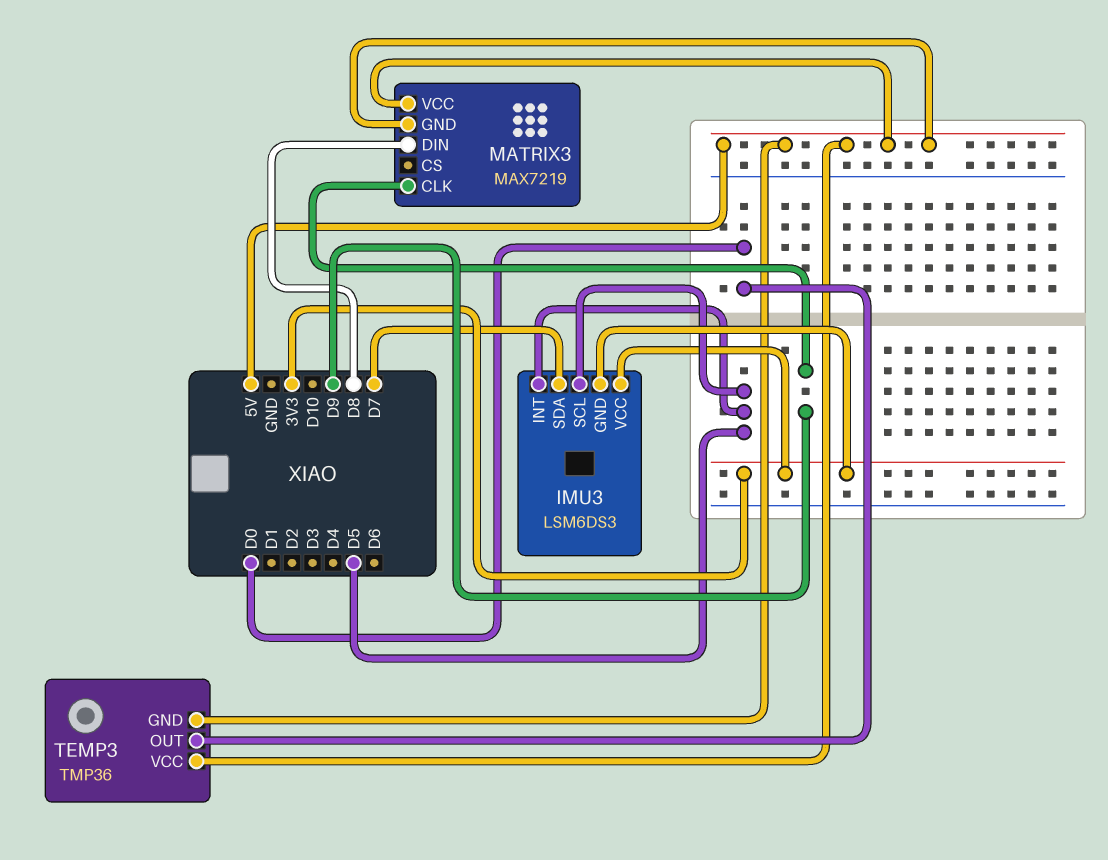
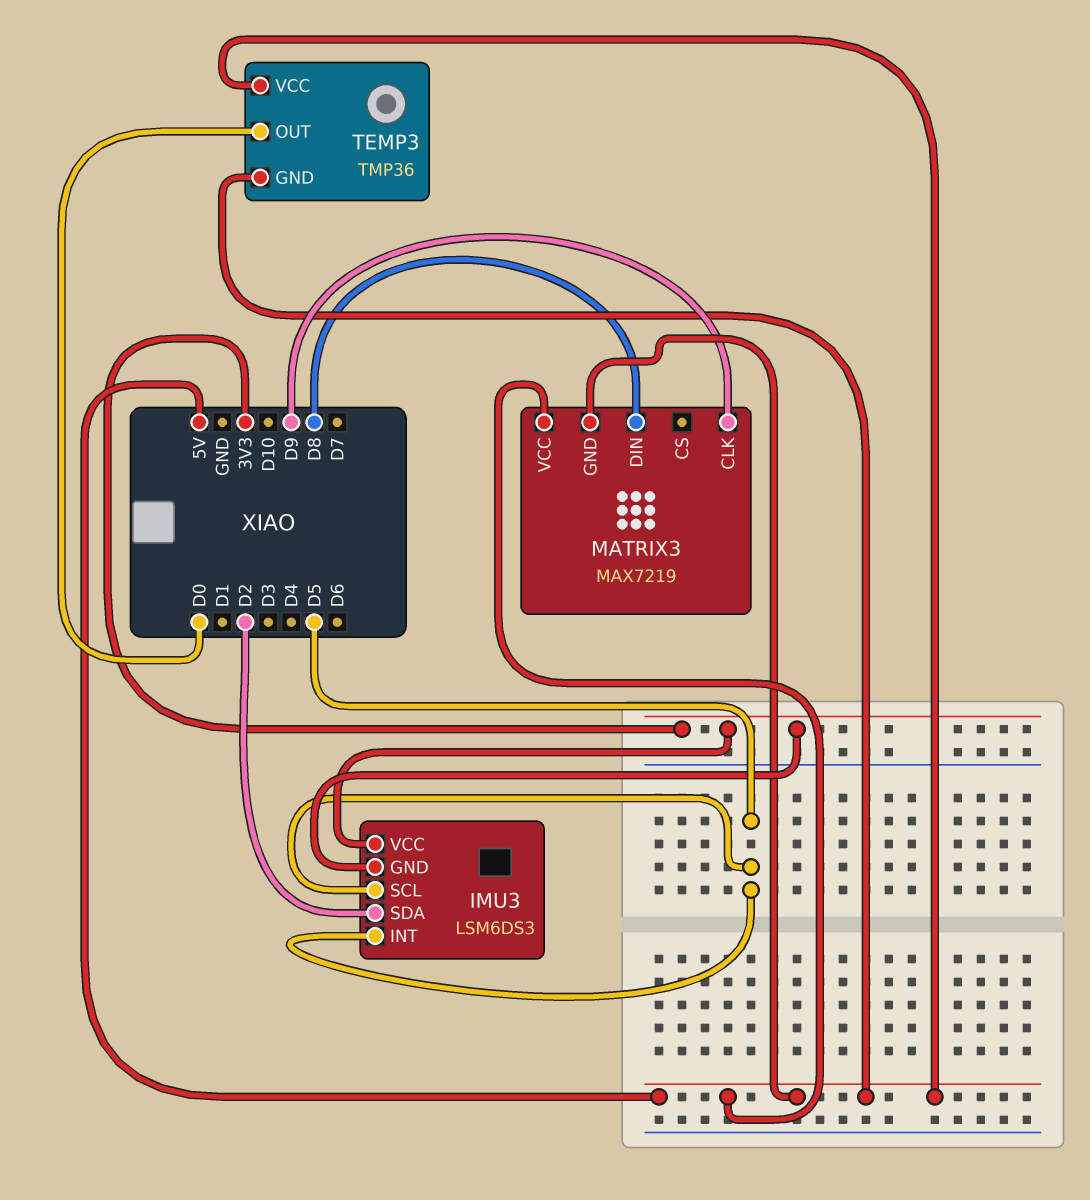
IMU3 pin SDA: D7 -> D2

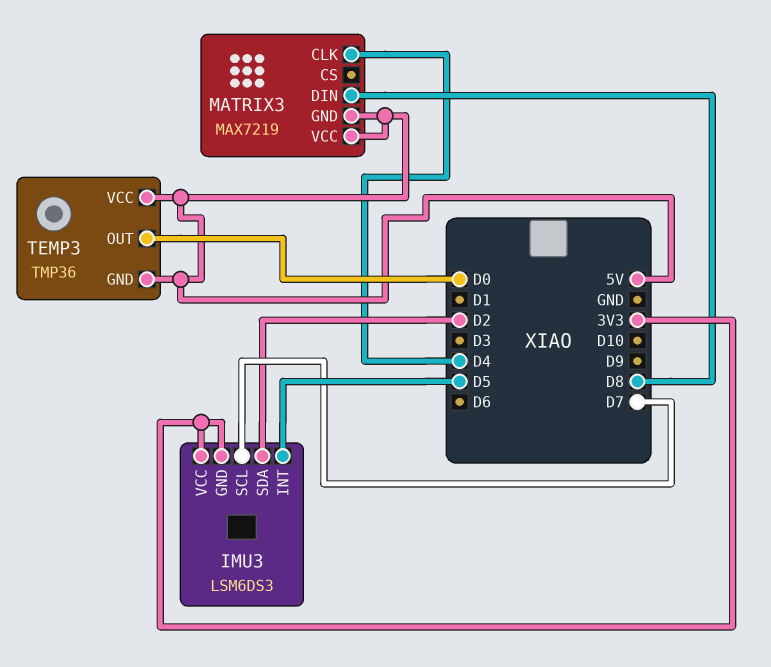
IMU3 pin SCL: D5 -> D7
MATRIX3 pin CLK: D9 -> D4

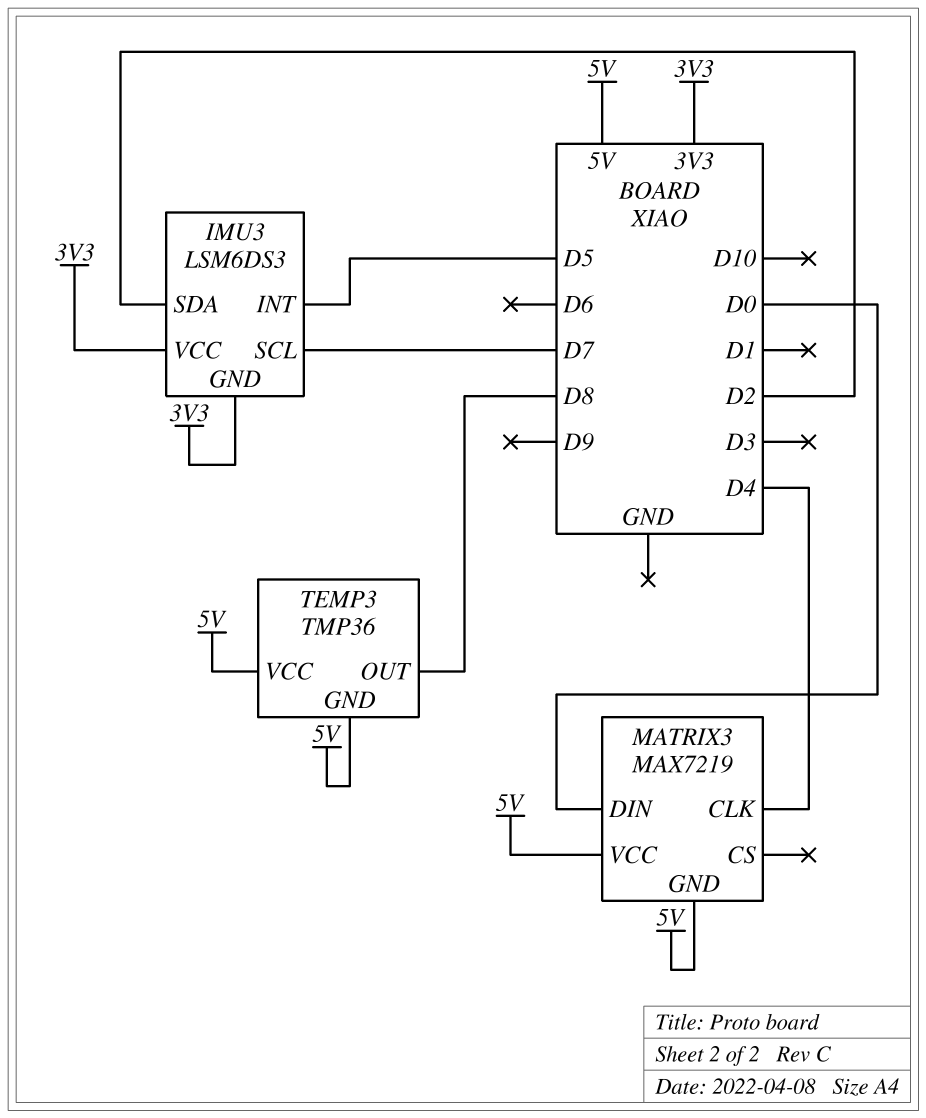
MATRIX3 pin DIN: D8 -> D0
TEMP3 pin OUT: D0 -> D8

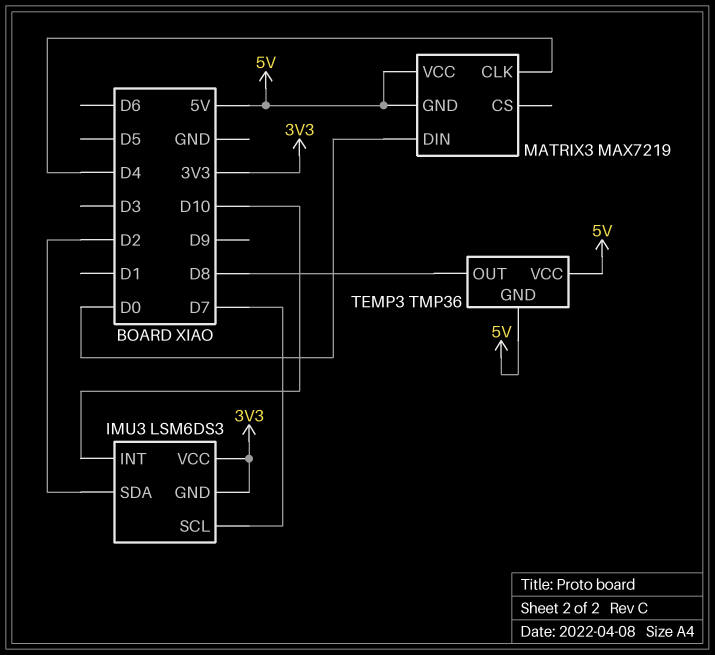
IMU3 pin INT: D5 -> D10

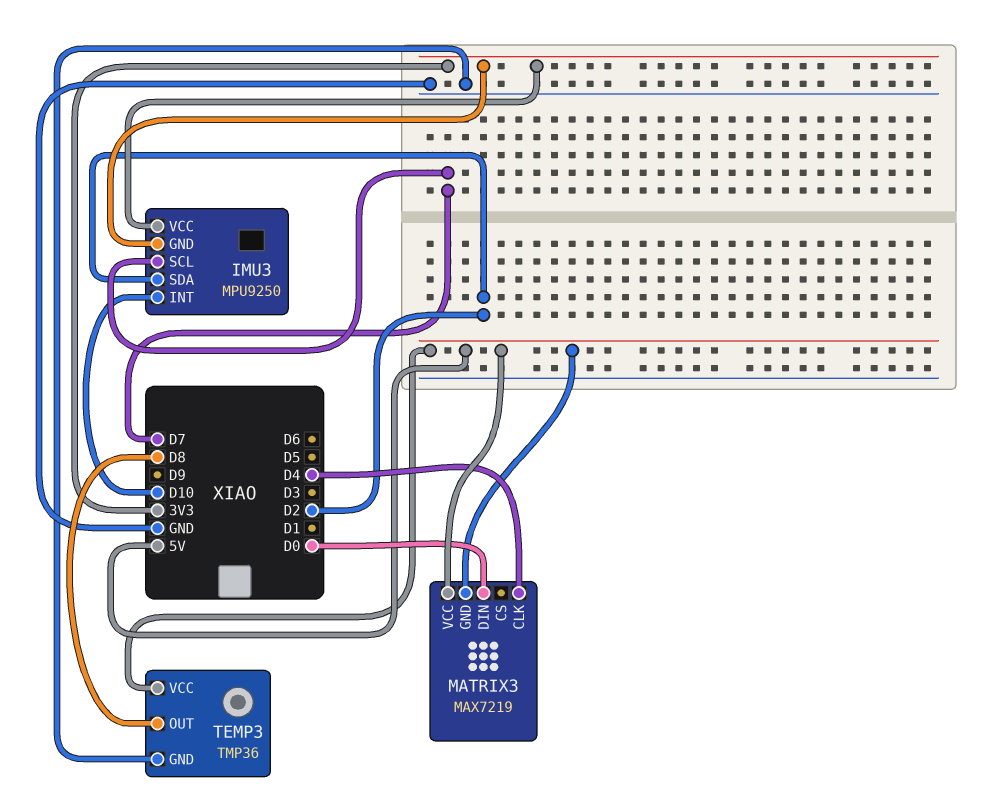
IMU3: LSM6DS3 -> MPU9250
TEMP3 pin GND: 5V -> GND

